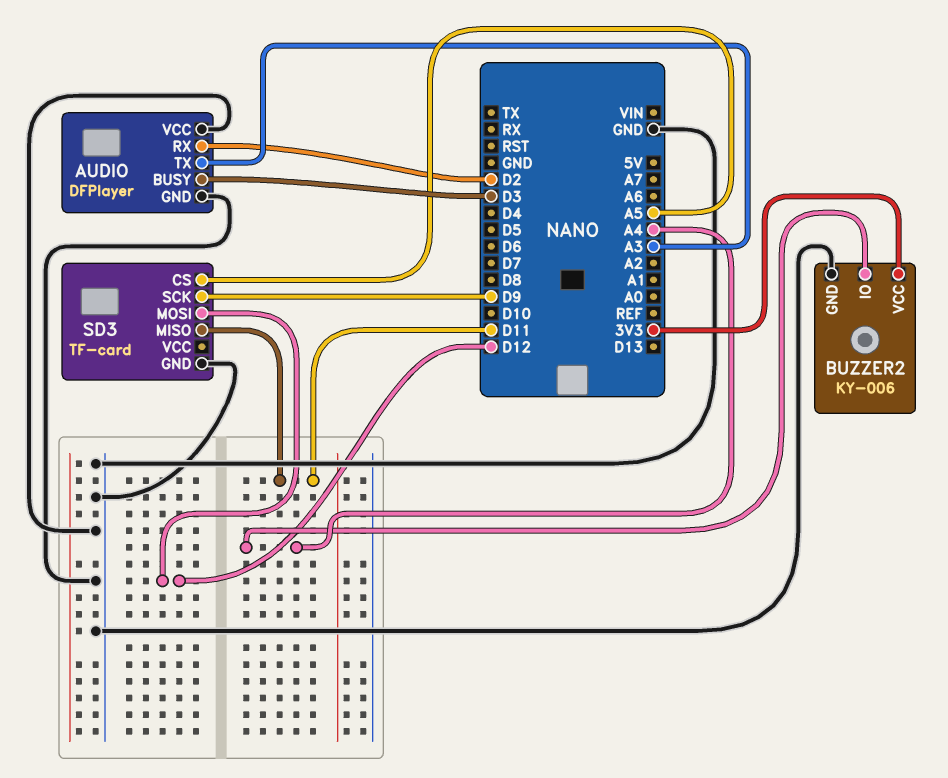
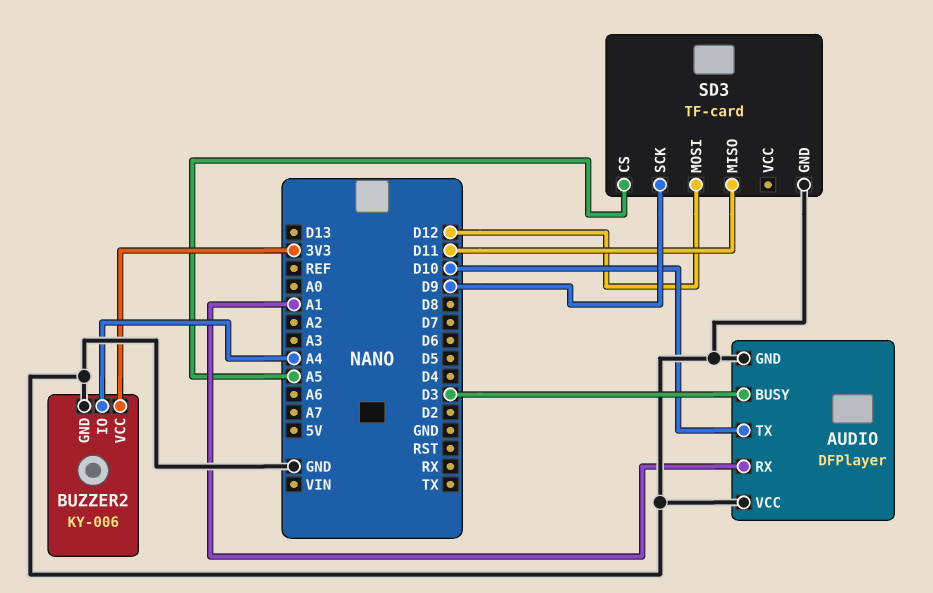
AUDIO pin RX: D2 -> A1
AUDIO pin TX: A3 -> D10

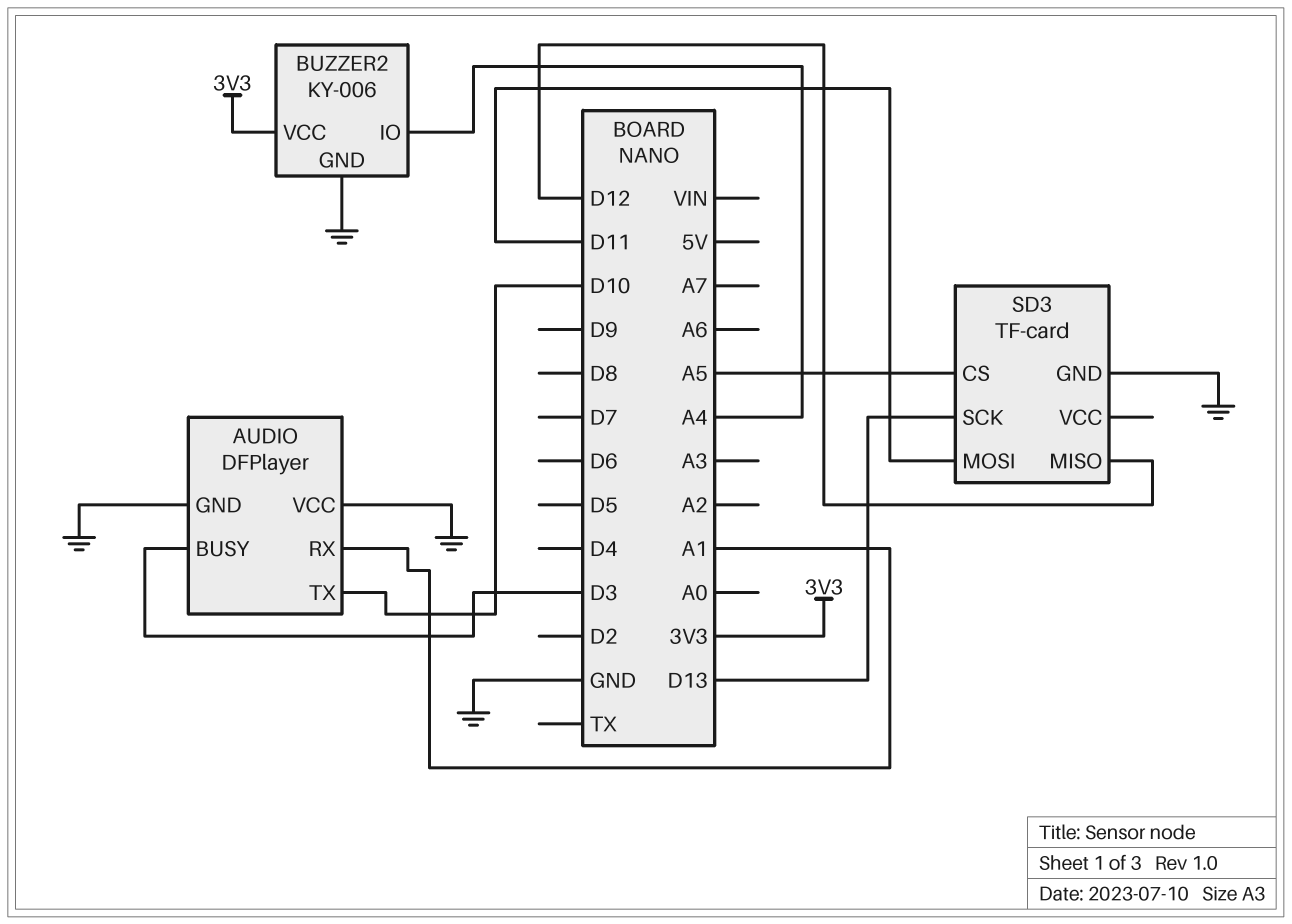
SD3 pin MISO: D11 -> D12
SD3 pin MOSI: D12 -> D11
SD3 pin SCK: D9 -> D13

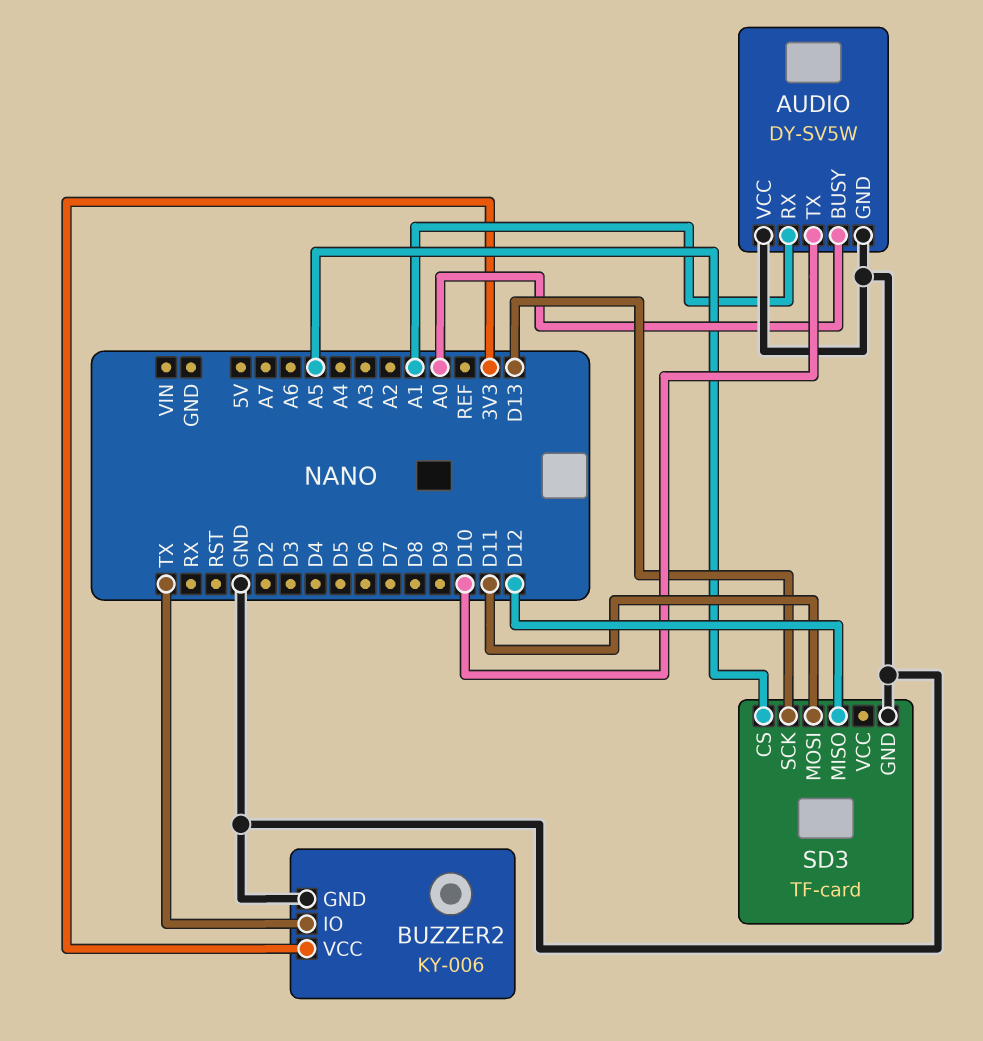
AUDIO: DFPlayer -> DY-SV5W
AUDIO pin BUSY: D3 -> A0
BUZZER2 pin IO: A4 -> TX

